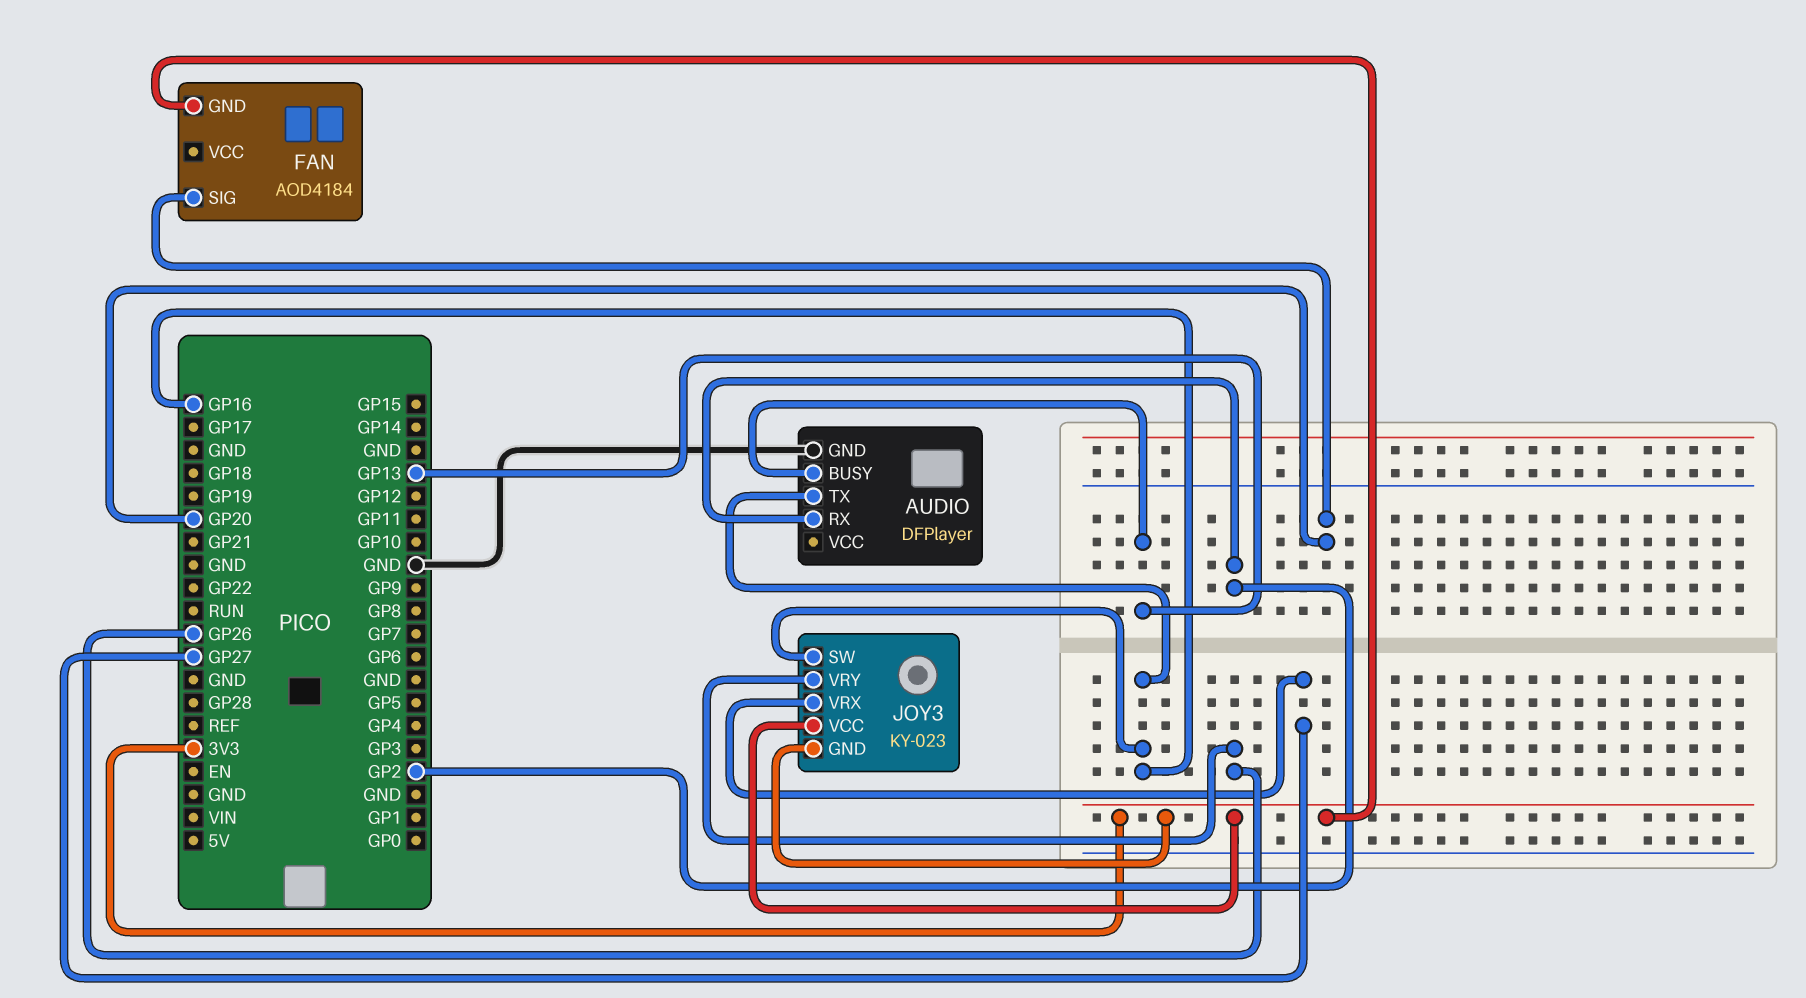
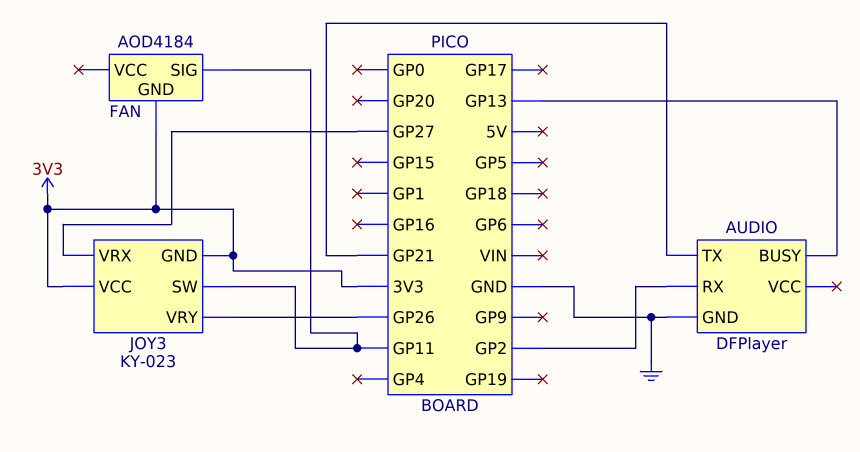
AUDIO pin TX: GP16 -> GP21
FAN pin SIG: GP20 -> GP11
JOY3 pin SW: GP16 -> GP11

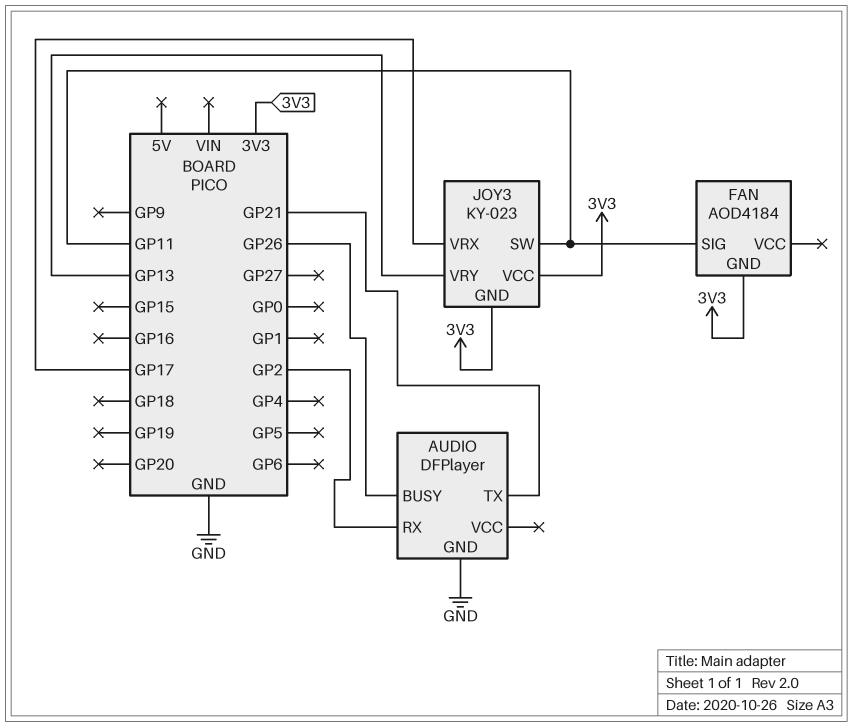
AUDIO pin BUSY: GP13 -> GP26
JOY3 pin VRX: GP27 -> GP17
JOY3 pin VRY: GP26 -> GP13

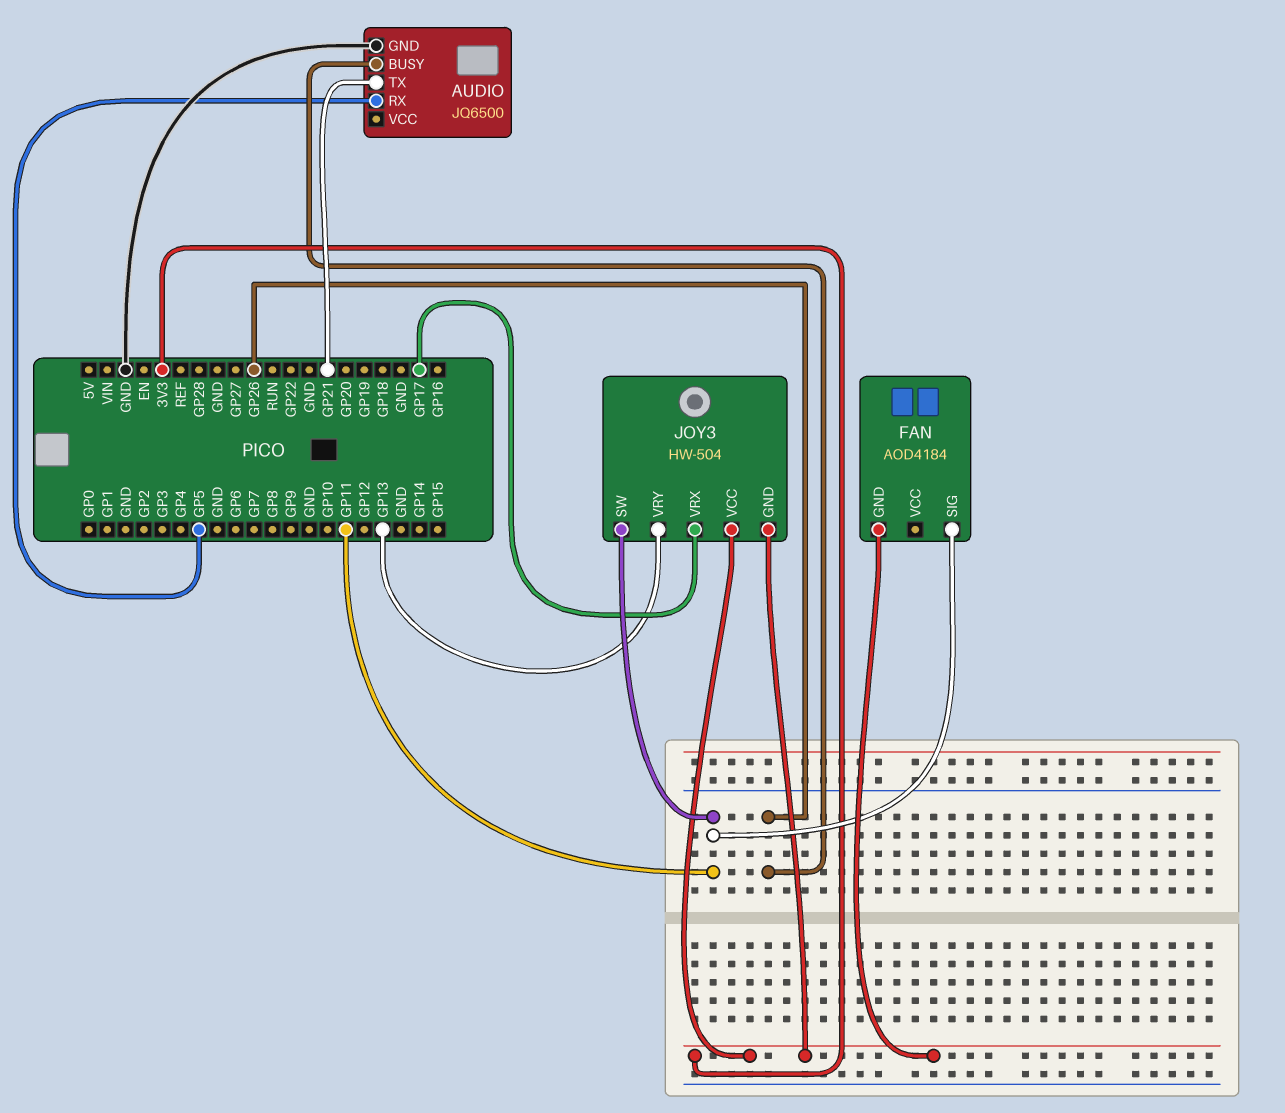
AUDIO: DFPlayer -> JQ6500
AUDIO pin RX: GP2 -> GP5
JOY3: KY-023 -> HW-504

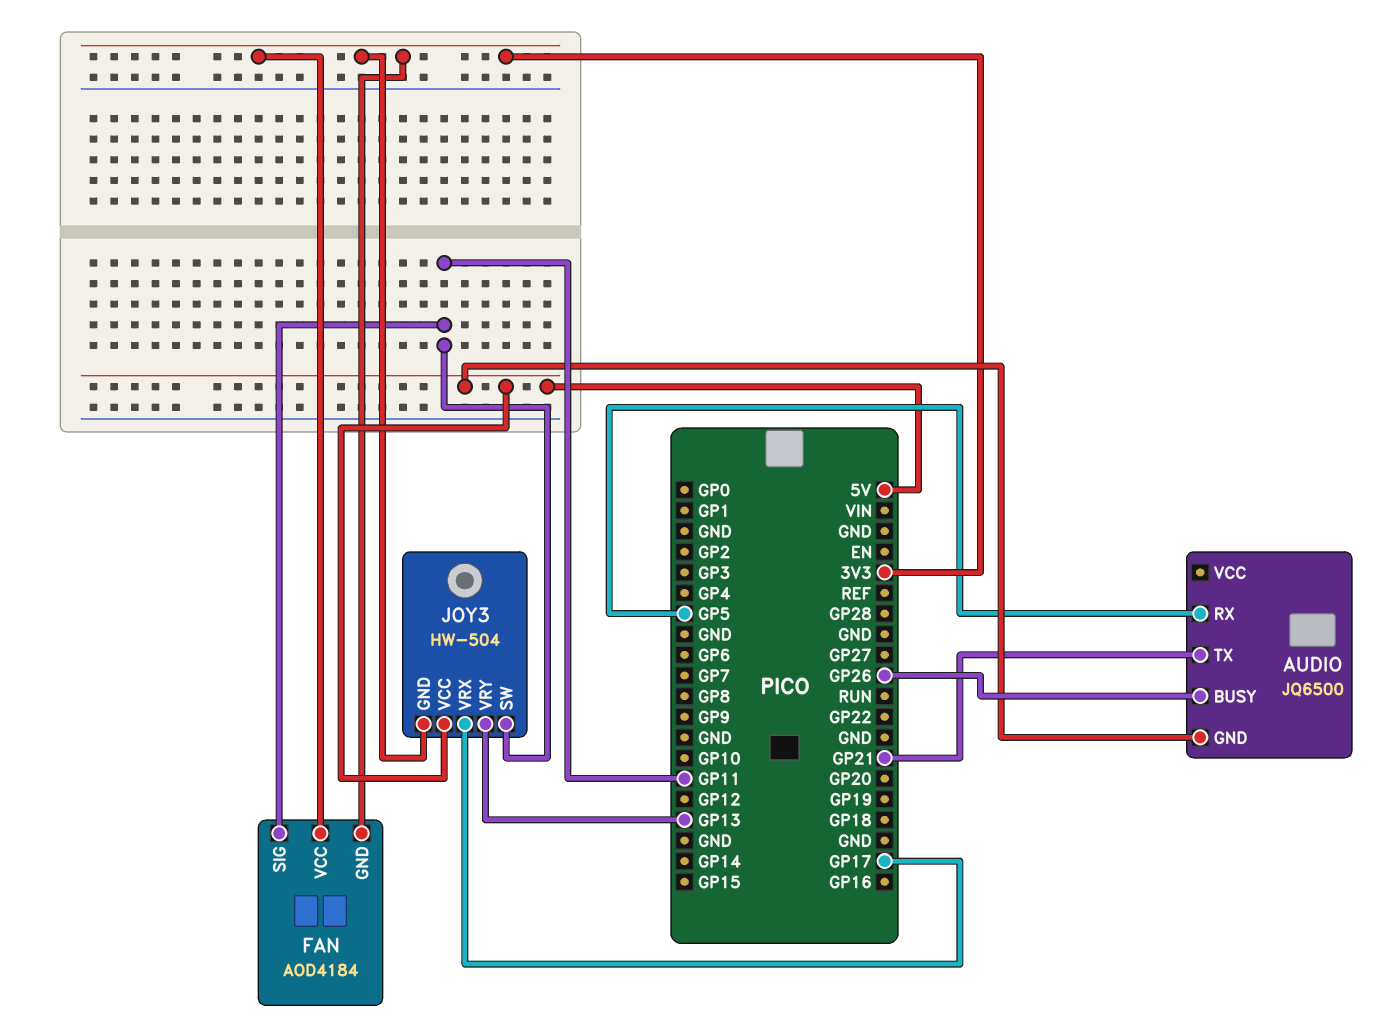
AUDIO pin GND: GND -> 5V
FAN pin VCC: none -> 3V3
JOY3 pin VCC: 3V3 -> 5V

